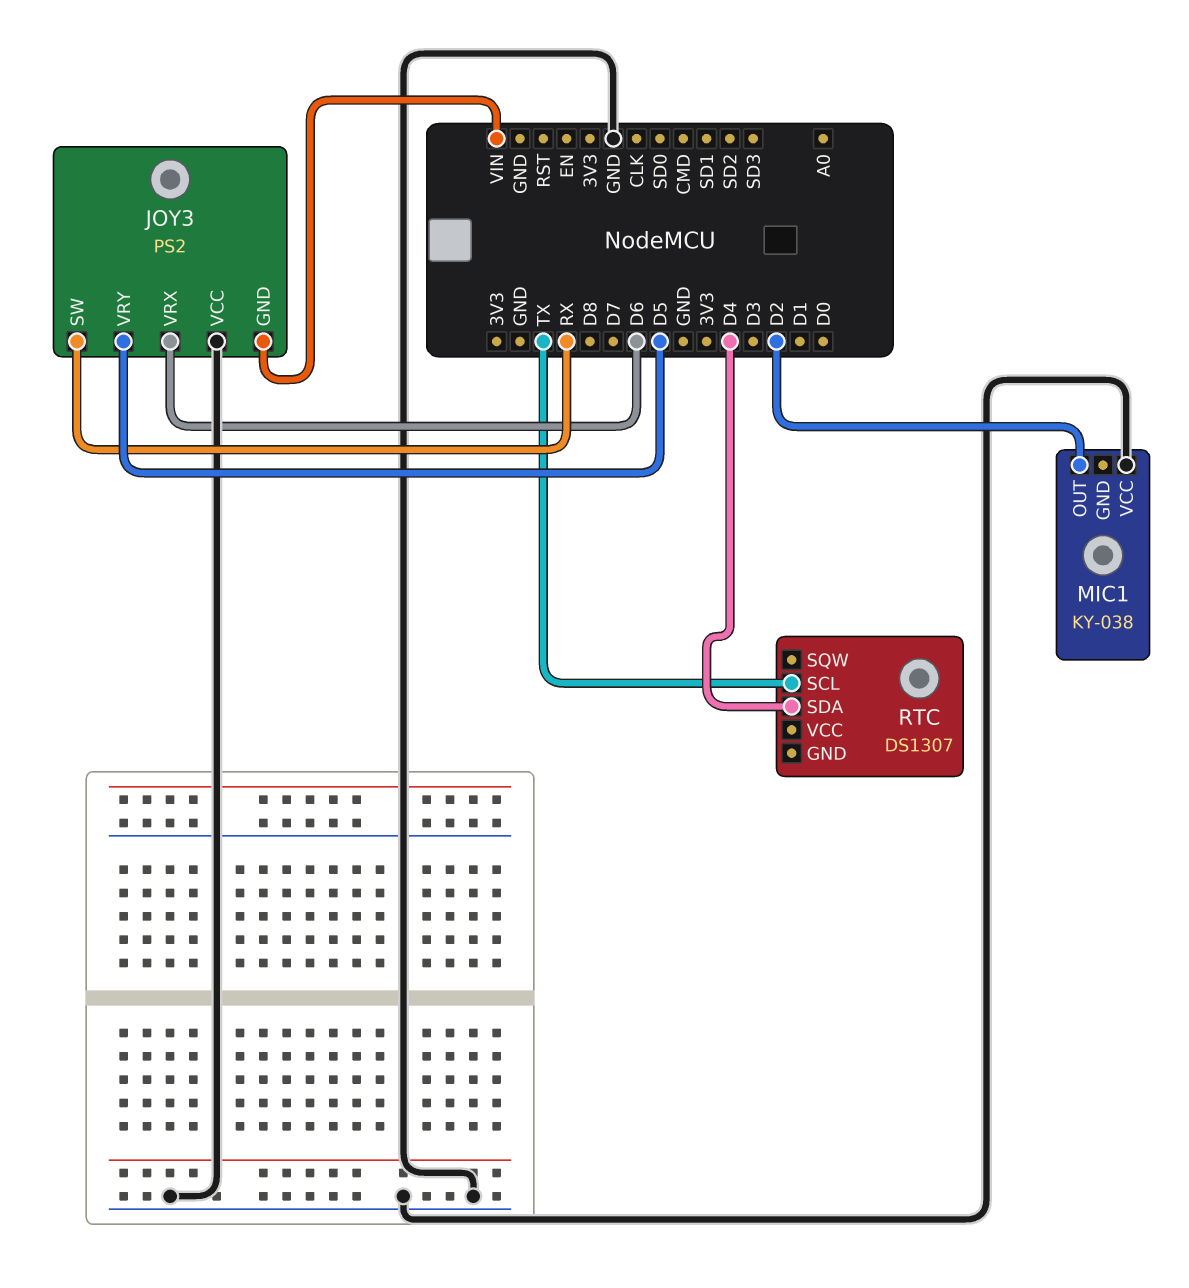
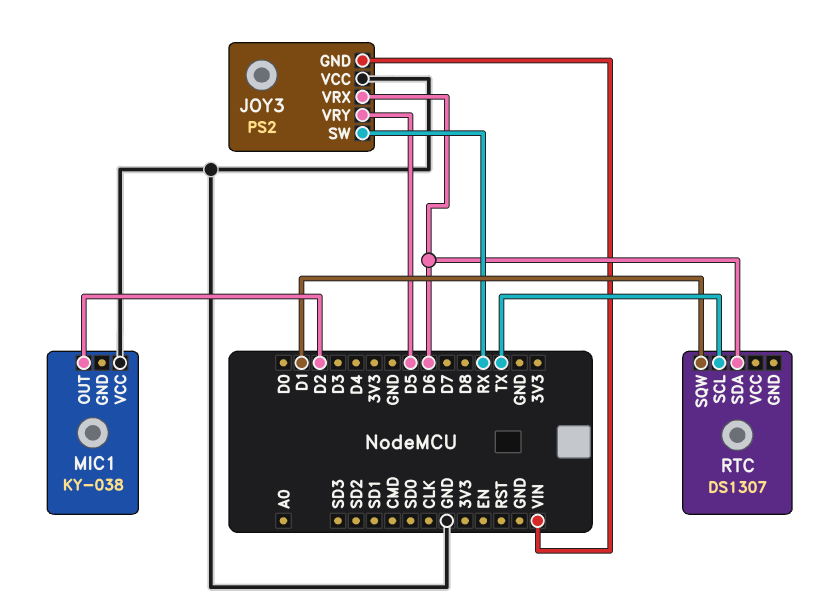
RTC pin SDA: D4 -> D6
RTC pin SQW: none -> D1

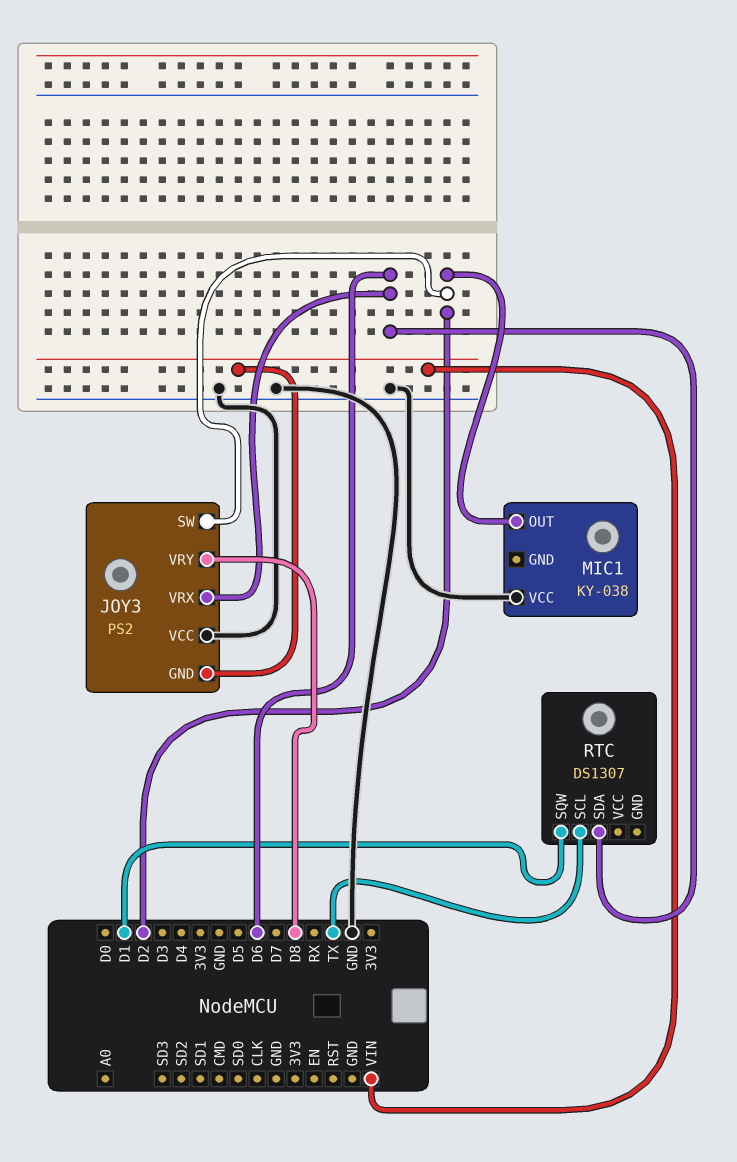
JOY3 pin SW: RX -> D2
JOY3 pin VRY: D5 -> D8

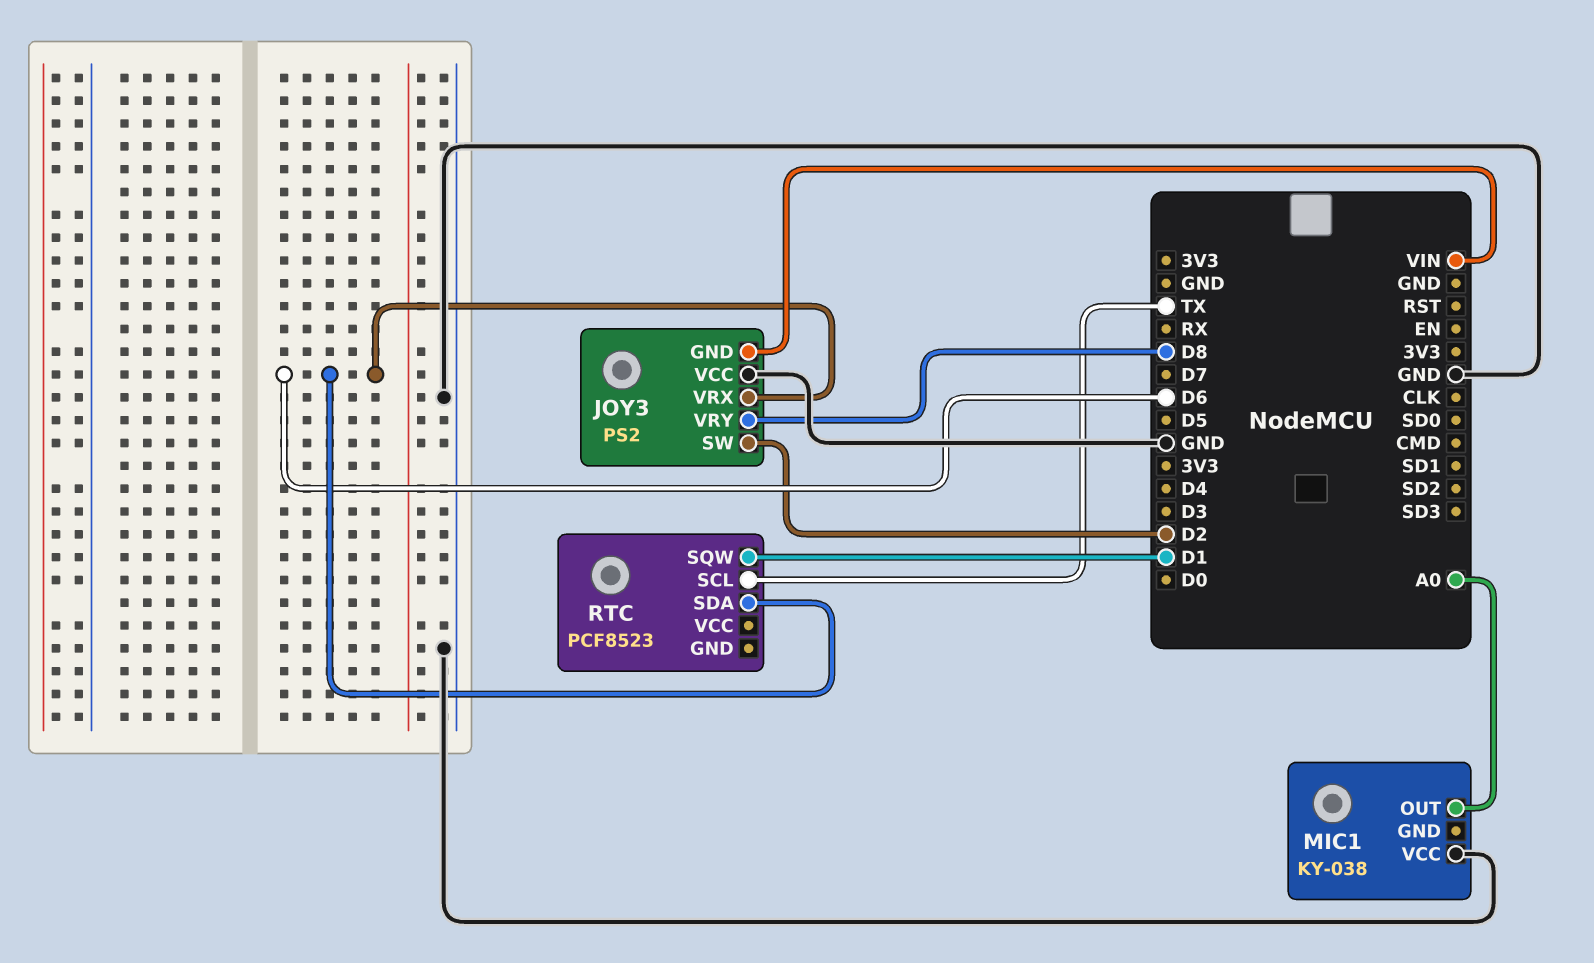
MIC1 pin OUT: D2 -> A0
RTC: DS1307 -> PCF8523

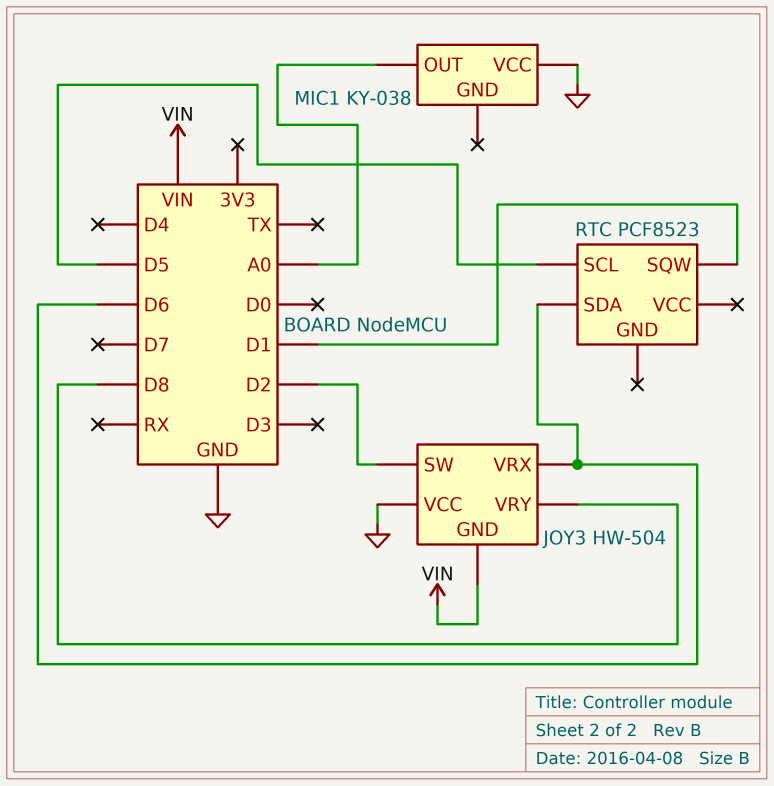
JOY3: PS2 -> HW-504
RTC pin SCL: TX -> D5

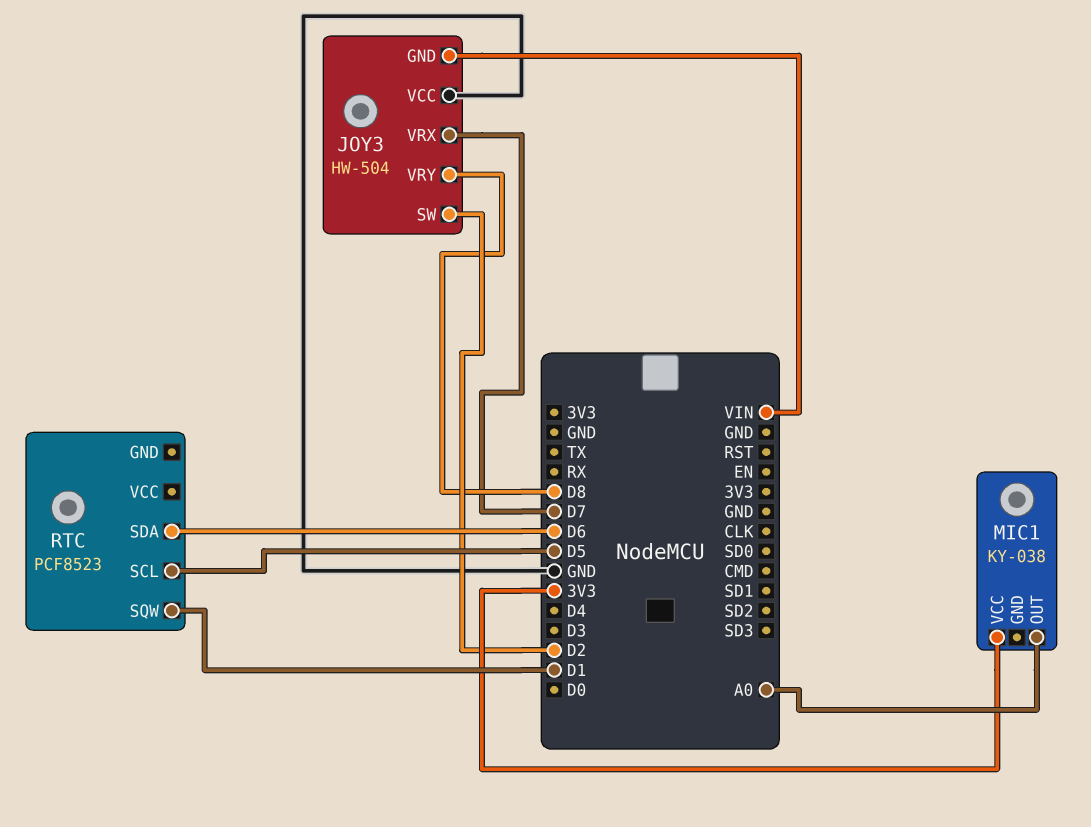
JOY3 pin VRX: D6 -> D7
MIC1 pin VCC: GND -> 3V3

